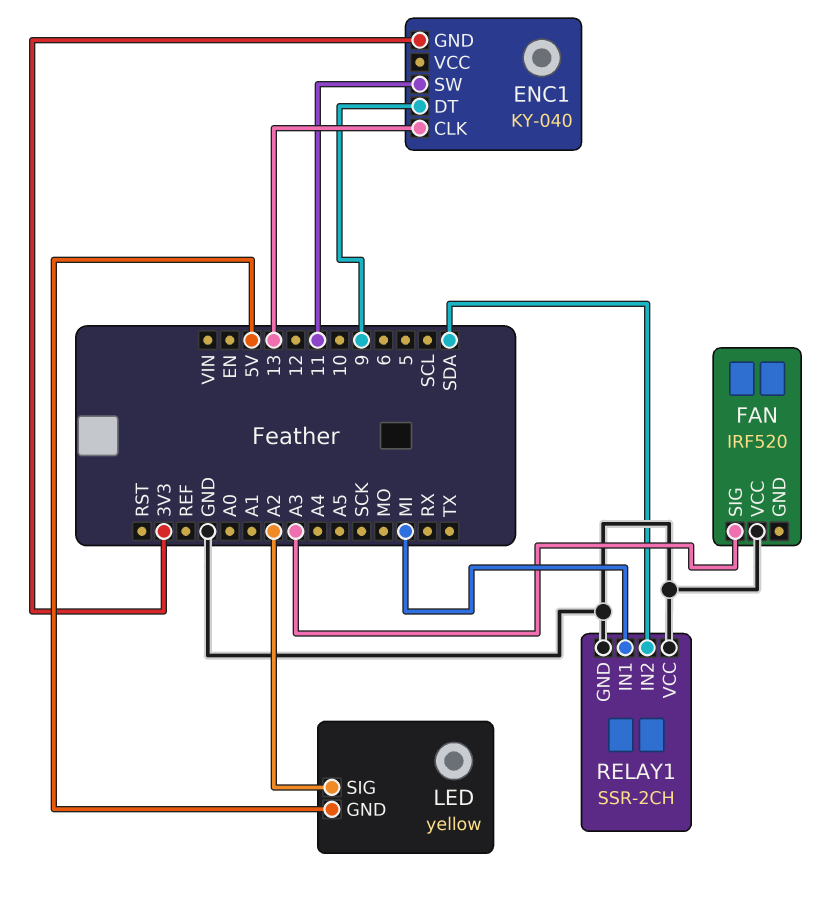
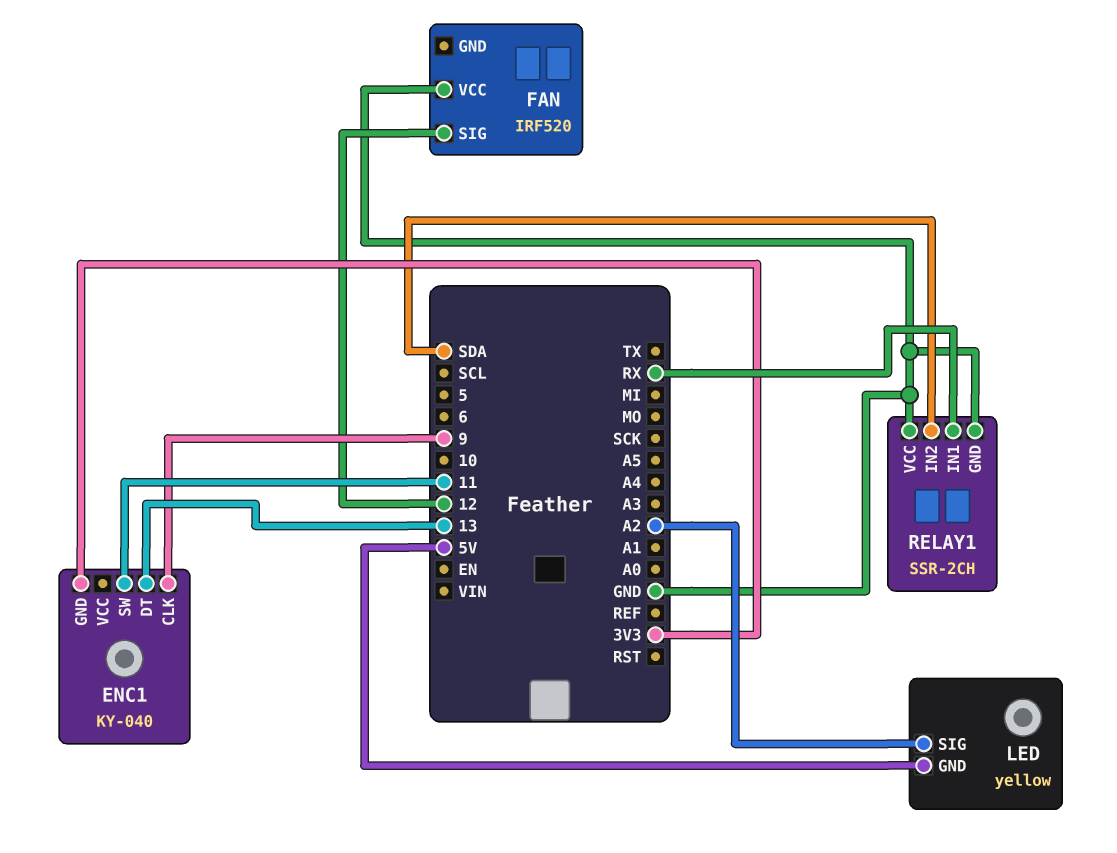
ENC1 pin CLK: 13 -> 9
ENC1 pin DT: 9 -> 13
FAN pin SIG: A3 -> 12
RELAY1 pin IN1: MI -> RX

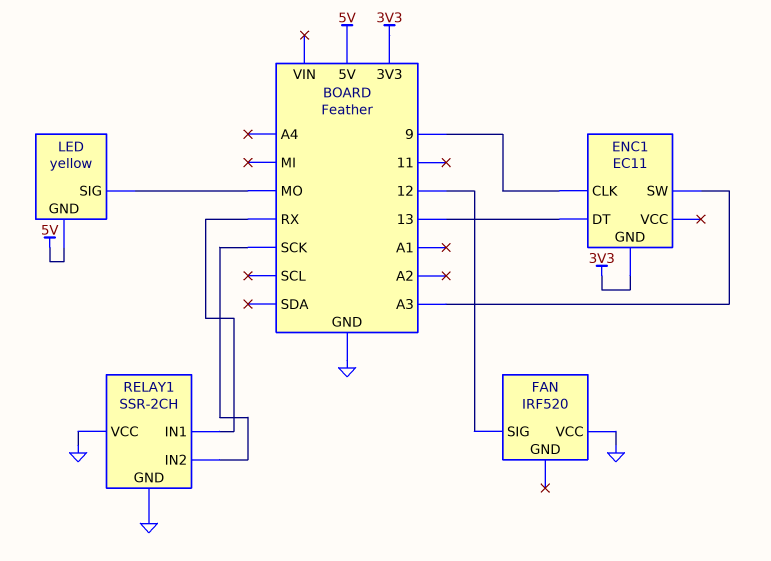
ENC1: KY-040 -> EC11
ENC1 pin SW: 11 -> A3
LED pin SIG: A2 -> MO
RELAY1 pin IN2: SDA -> SCK

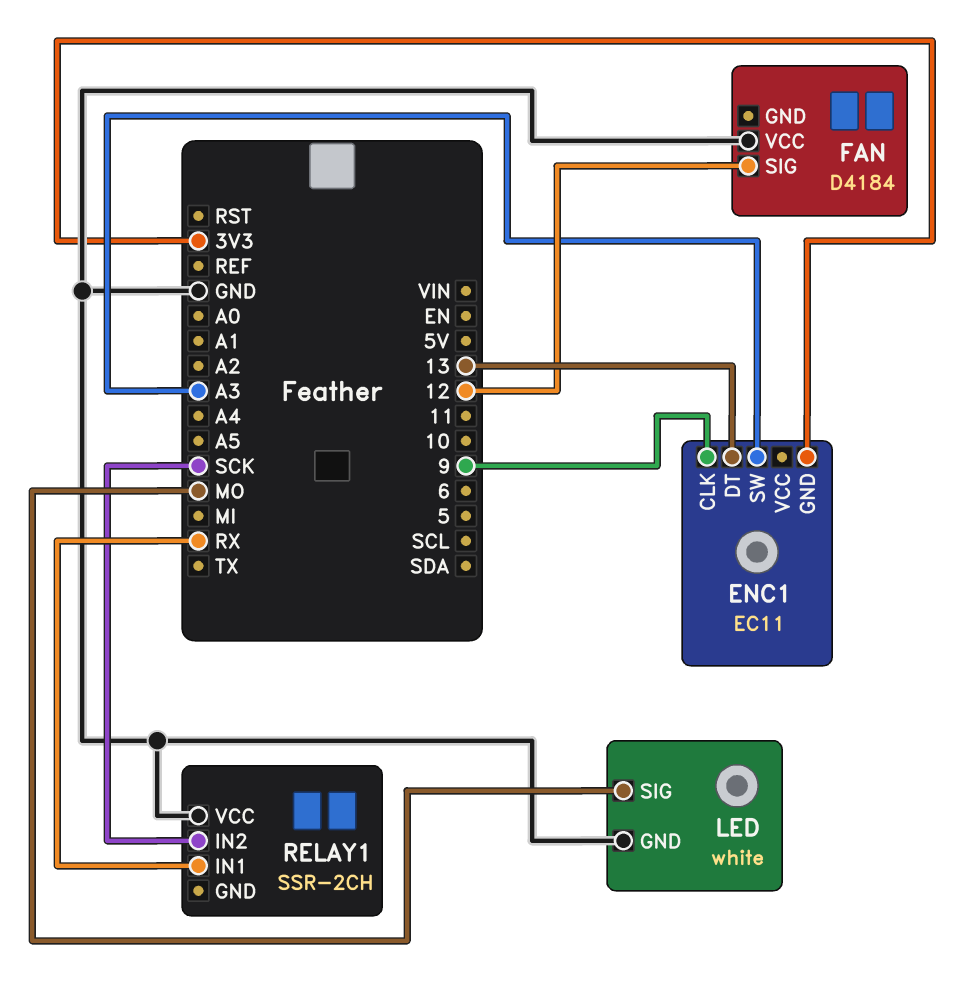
FAN: IRF520 -> D4184
LED: yellow -> white
LED pin GND: 5V -> GND
RELAY1 pin GND: GND -> none

